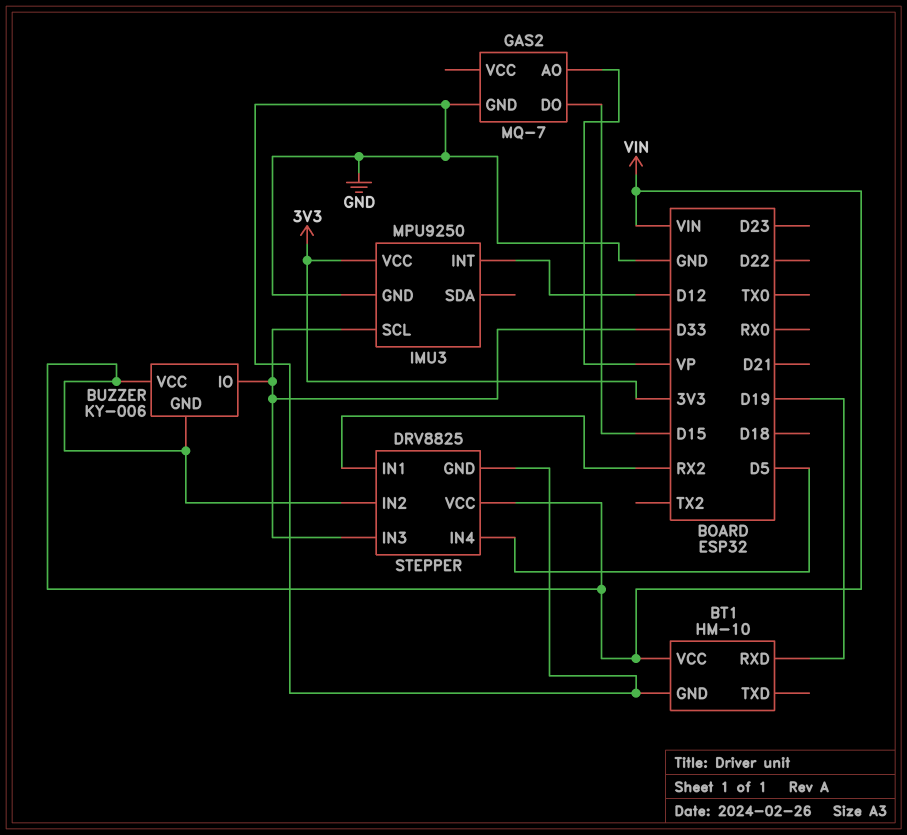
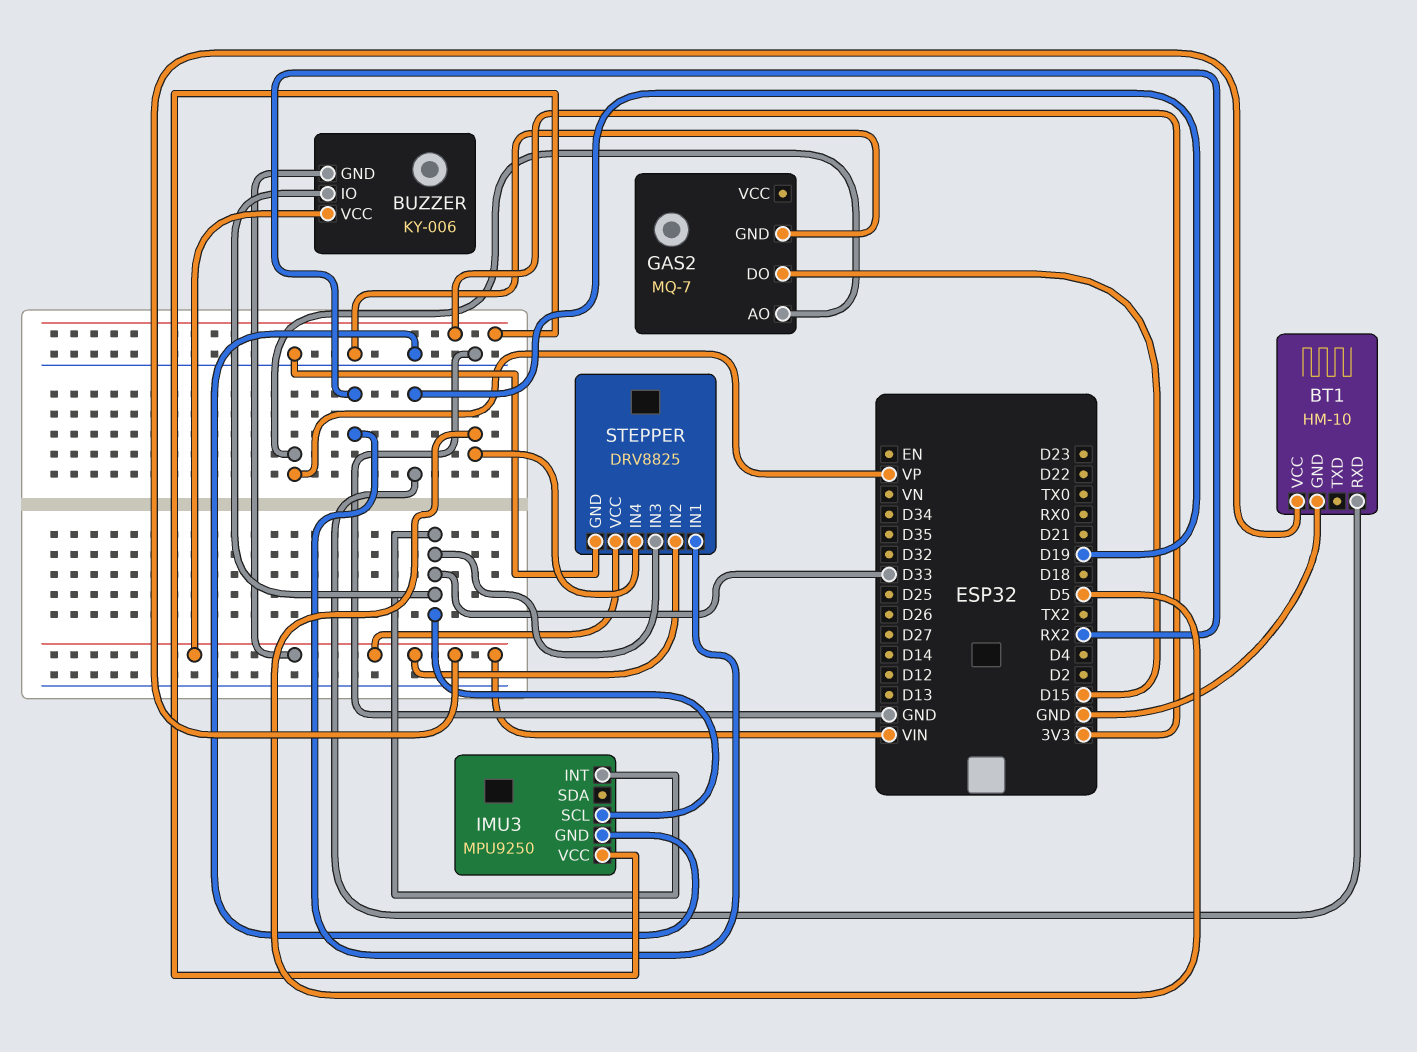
IMU3 pin INT: D12 -> D33

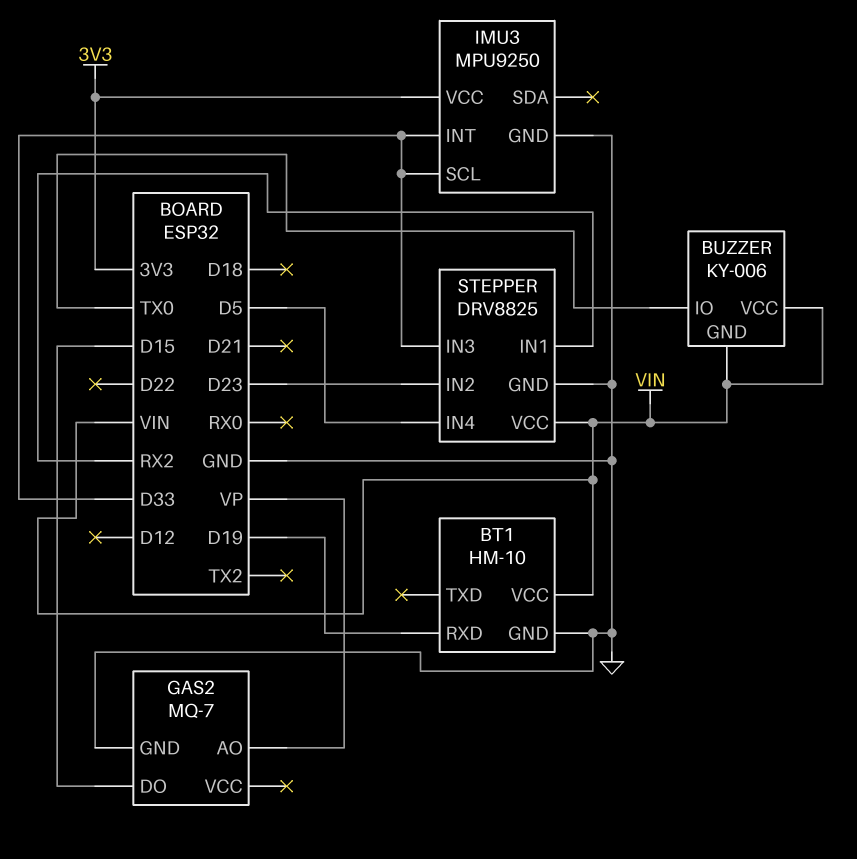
BUZZER pin IO: D33 -> TX0
STEPPER pin IN2: VIN -> D23

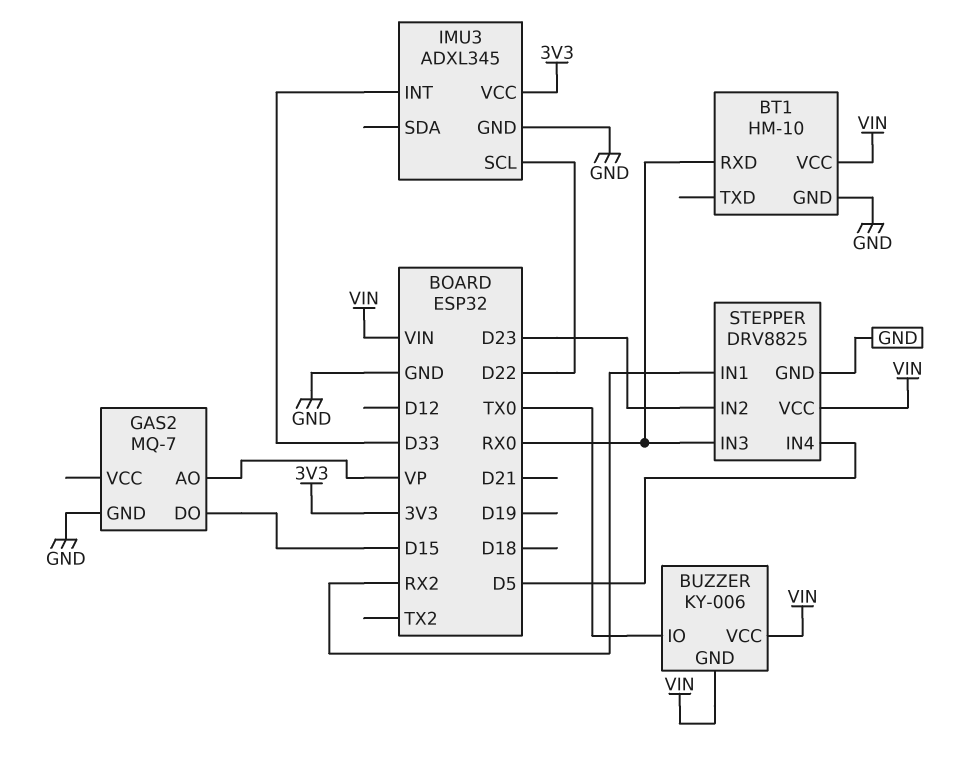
BT1 pin RXD: D19 -> RX0
IMU3: MPU9250 -> ADXL345
IMU3 pin SCL: D33 -> D22
STEPPER pin IN3: D33 -> RX0

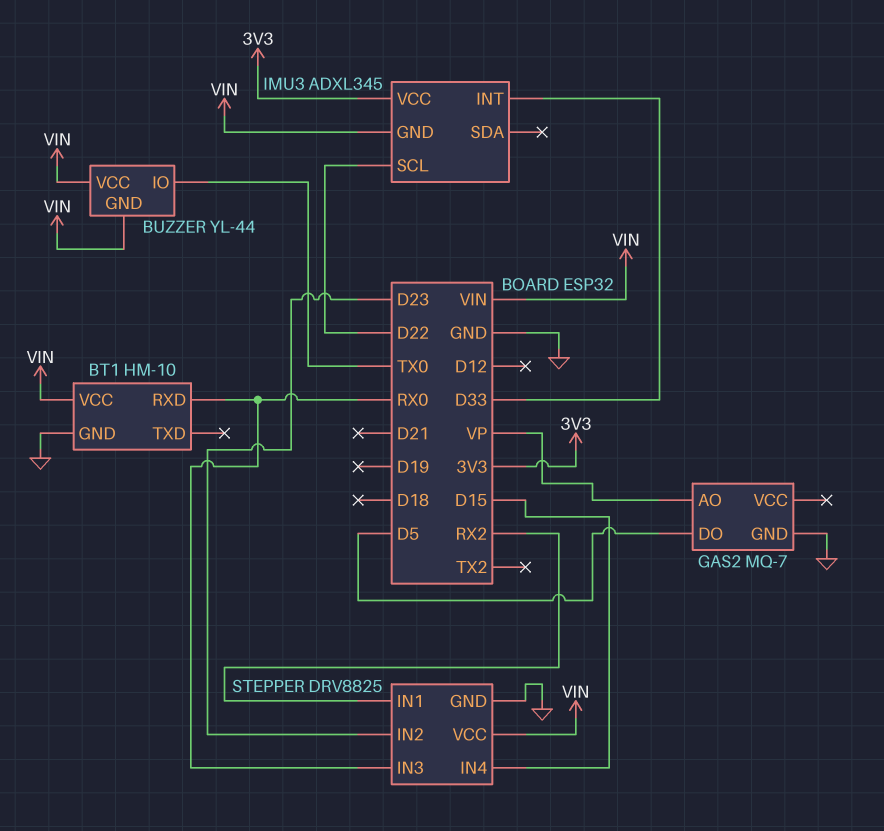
BUZZER: KY-006 -> YL-44
GAS2 pin DO: D15 -> D5
IMU3 pin GND: GND -> VIN
STEPPER pin IN4: D5 -> D15

